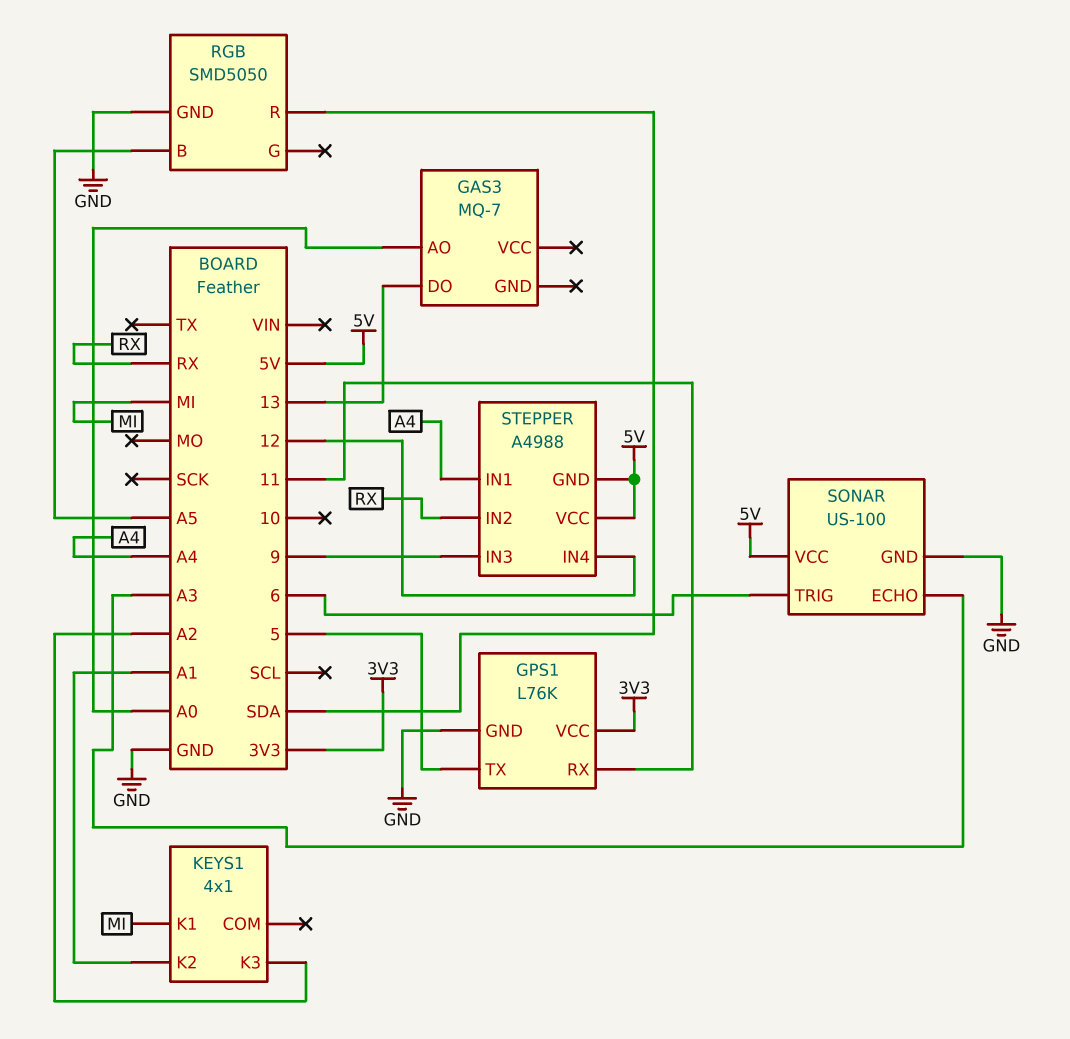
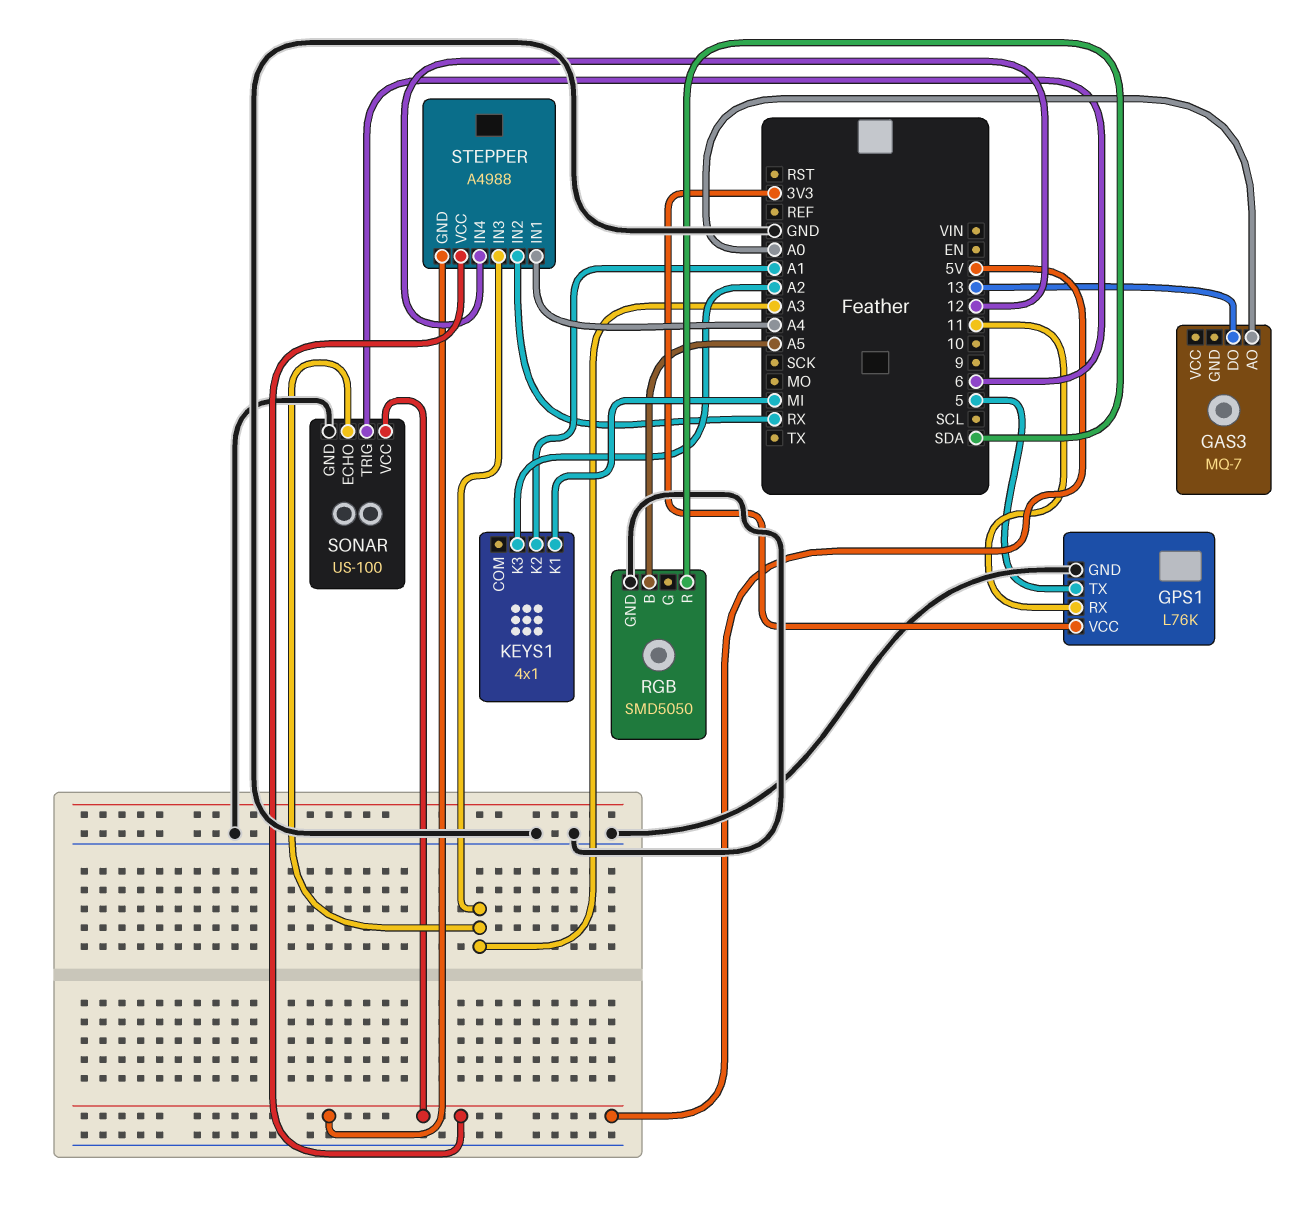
STEPPER pin IN3: 9 -> A3

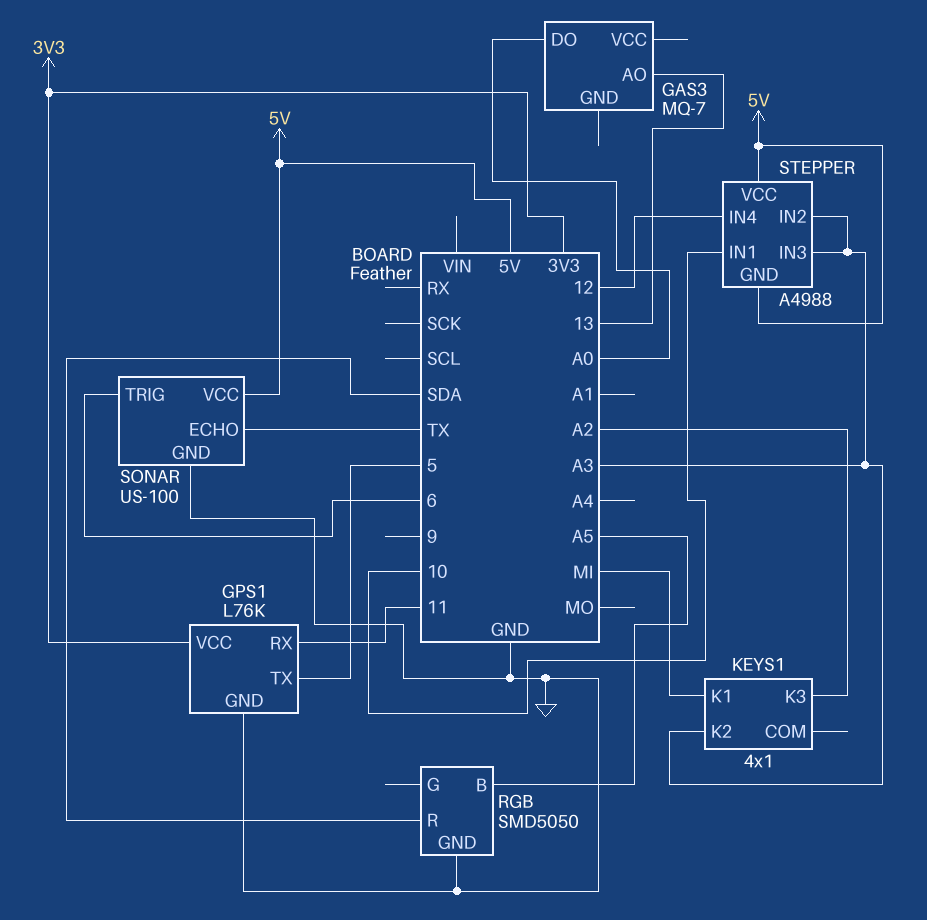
GAS3 pin AO: A0 -> 13
GAS3 pin DO: 13 -> A0
KEYS1 pin K2: A1 -> A3
SONAR pin ECHO: A3 -> TX
STEPPER pin IN1: A4 -> 10
STEPPER pin IN2: RX -> A3

